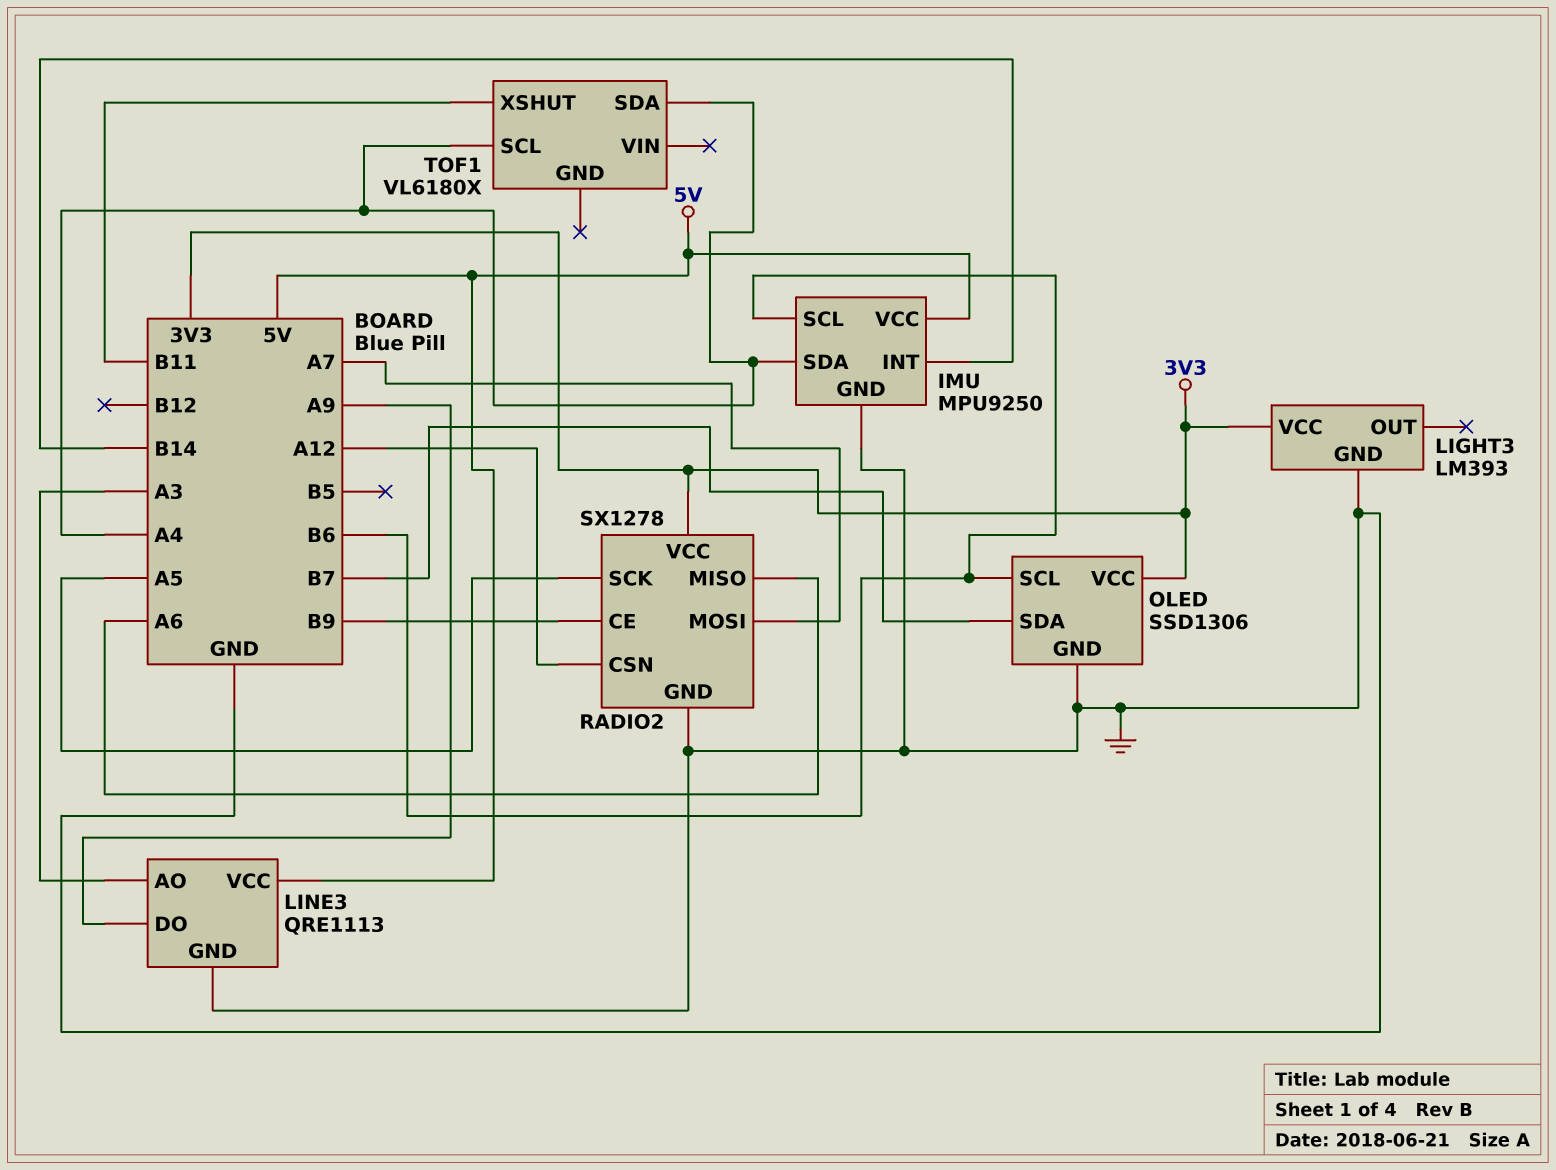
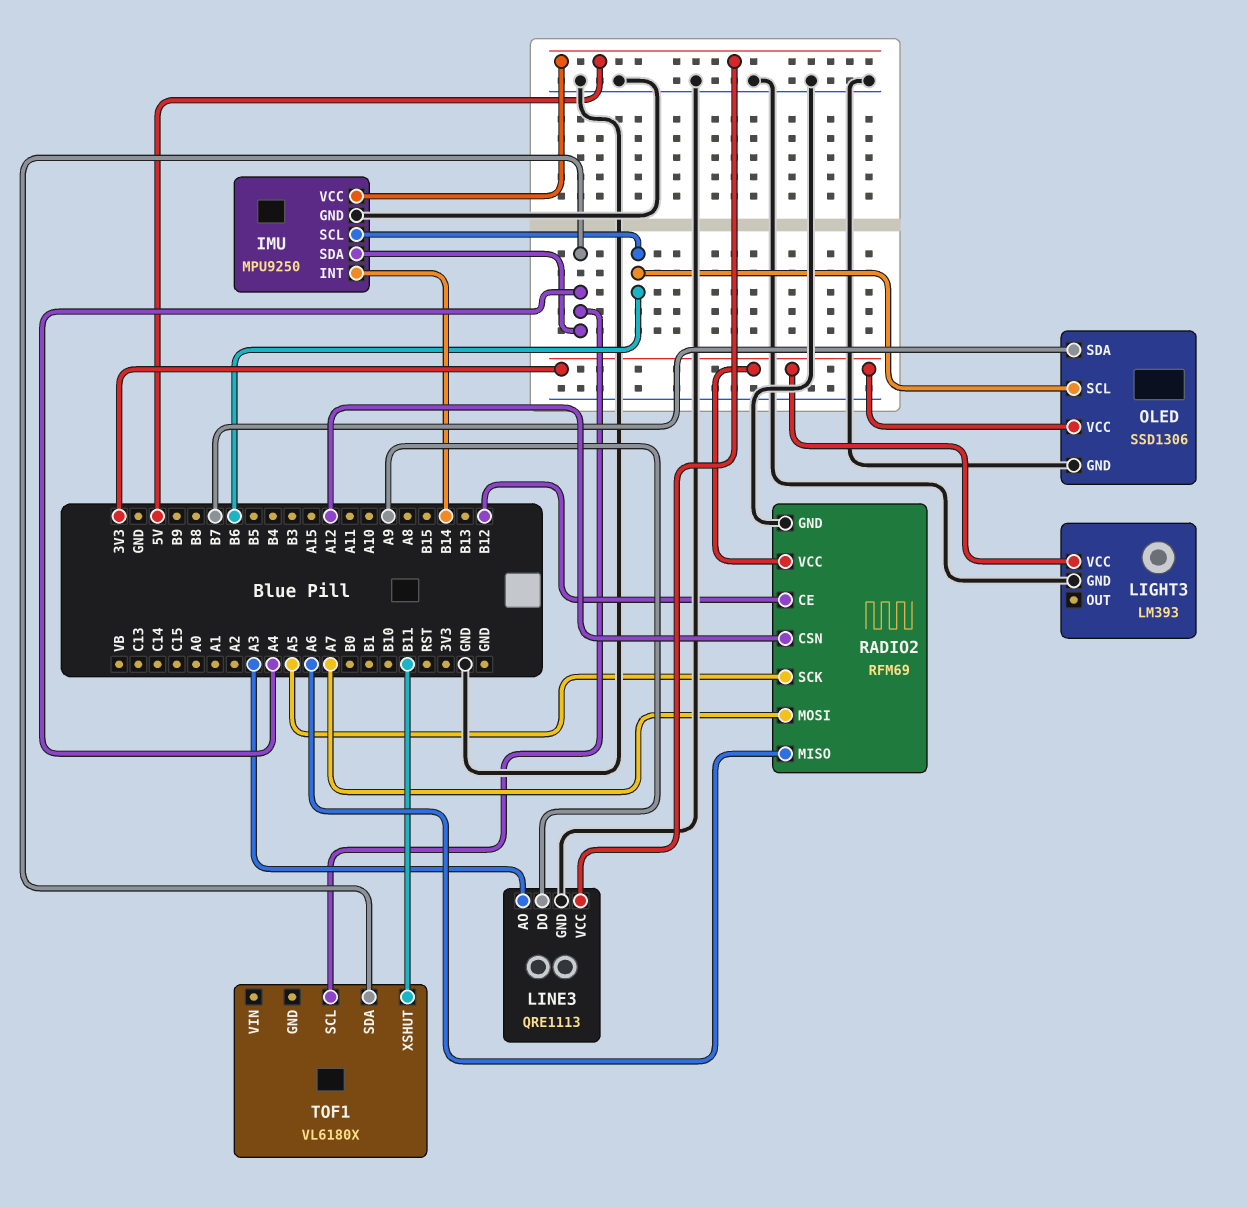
RADIO2: SX1278 -> RFM69
RADIO2 pin CE: B9 -> B12

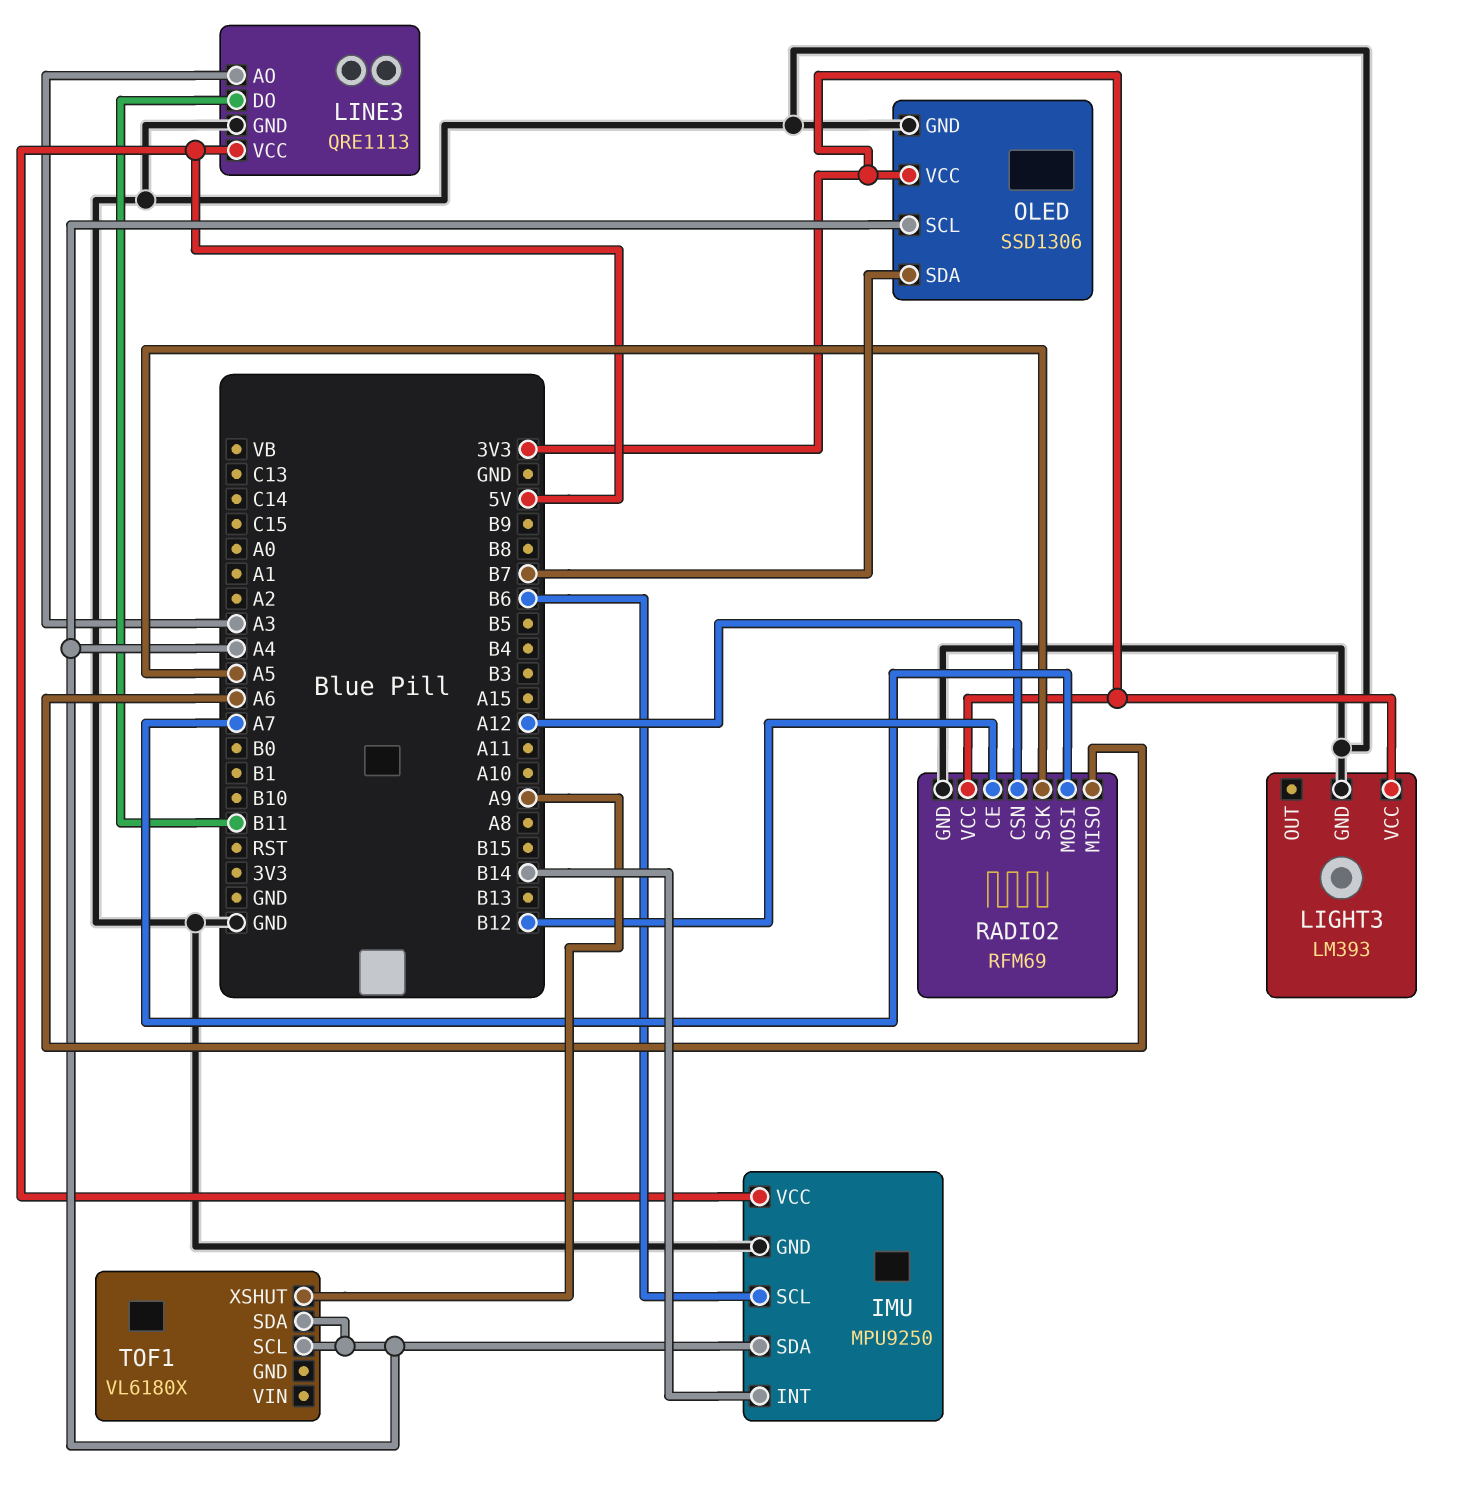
LINE3 pin DO: A9 -> B11
OLED pin SCL: B6 -> A4
TOF1 pin XSHUT: B11 -> A9

